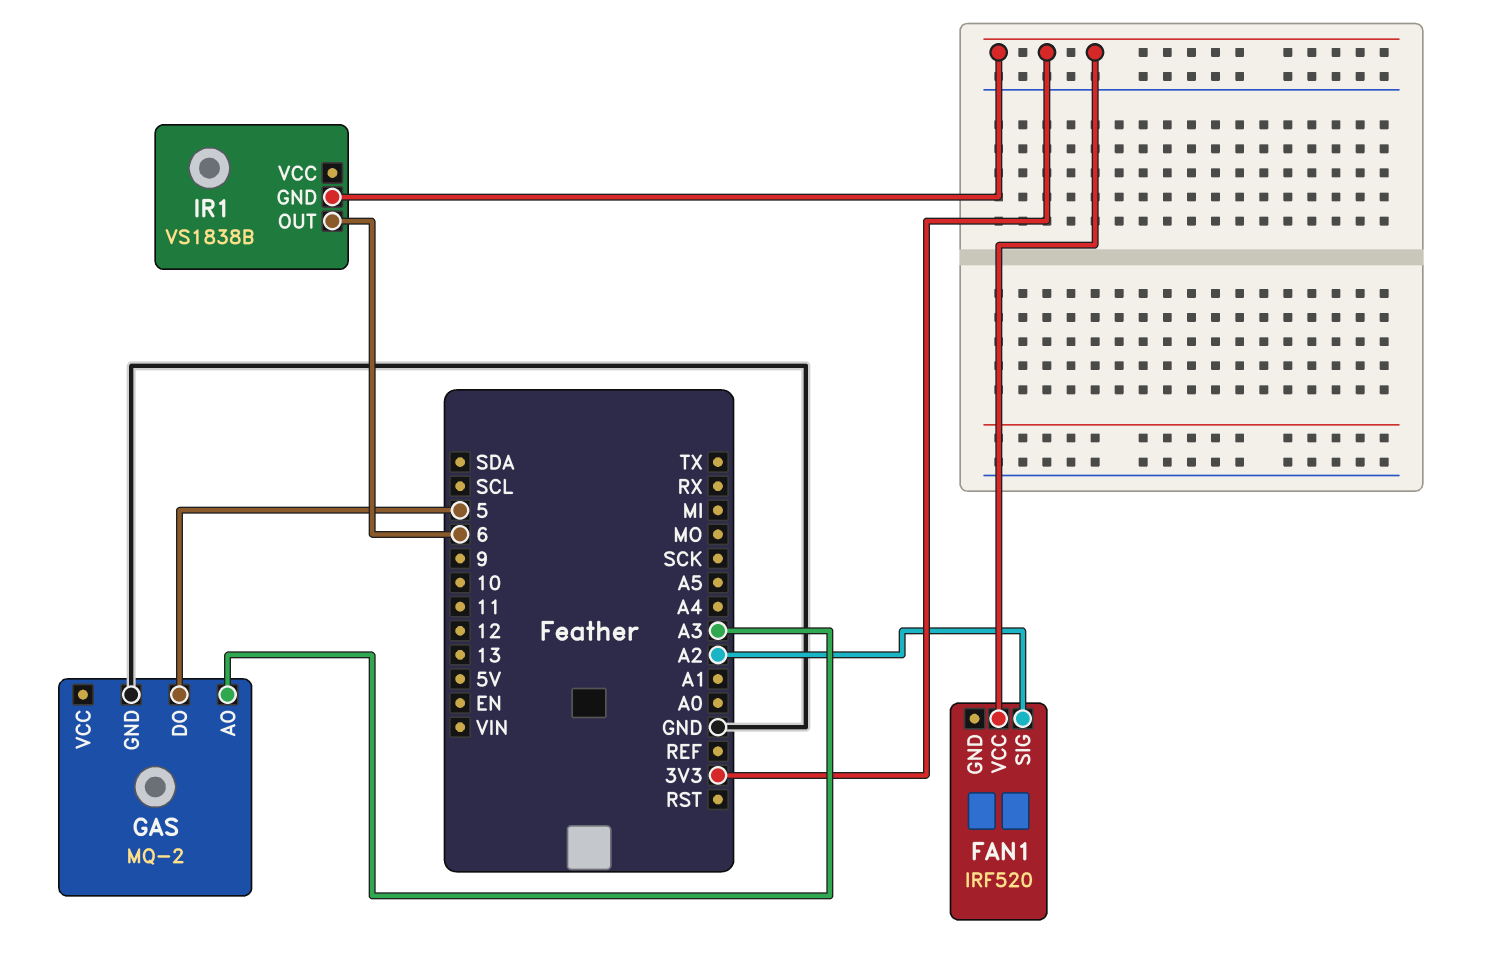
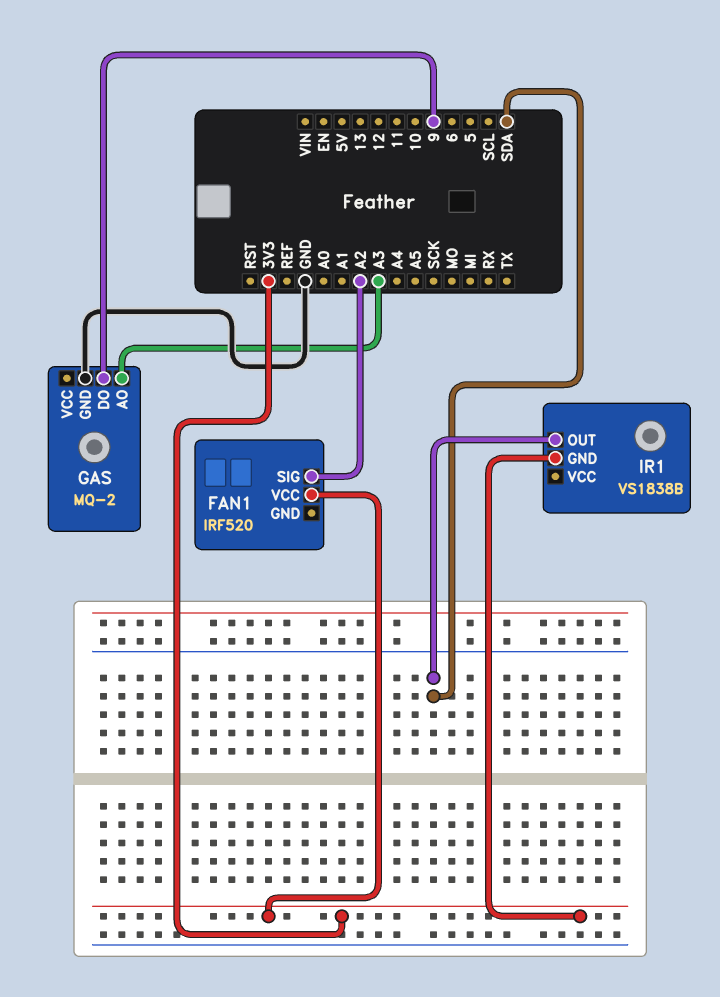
GAS pin DO: 5 -> 9
IR1 pin OUT: 6 -> SDA

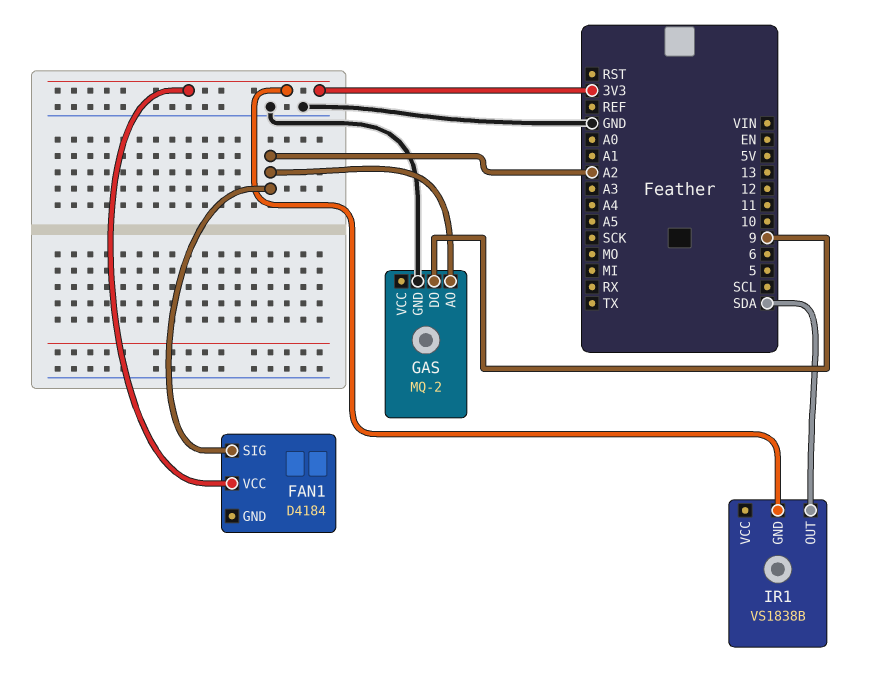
FAN1: IRF520 -> D4184
GAS pin AO: A3 -> A2

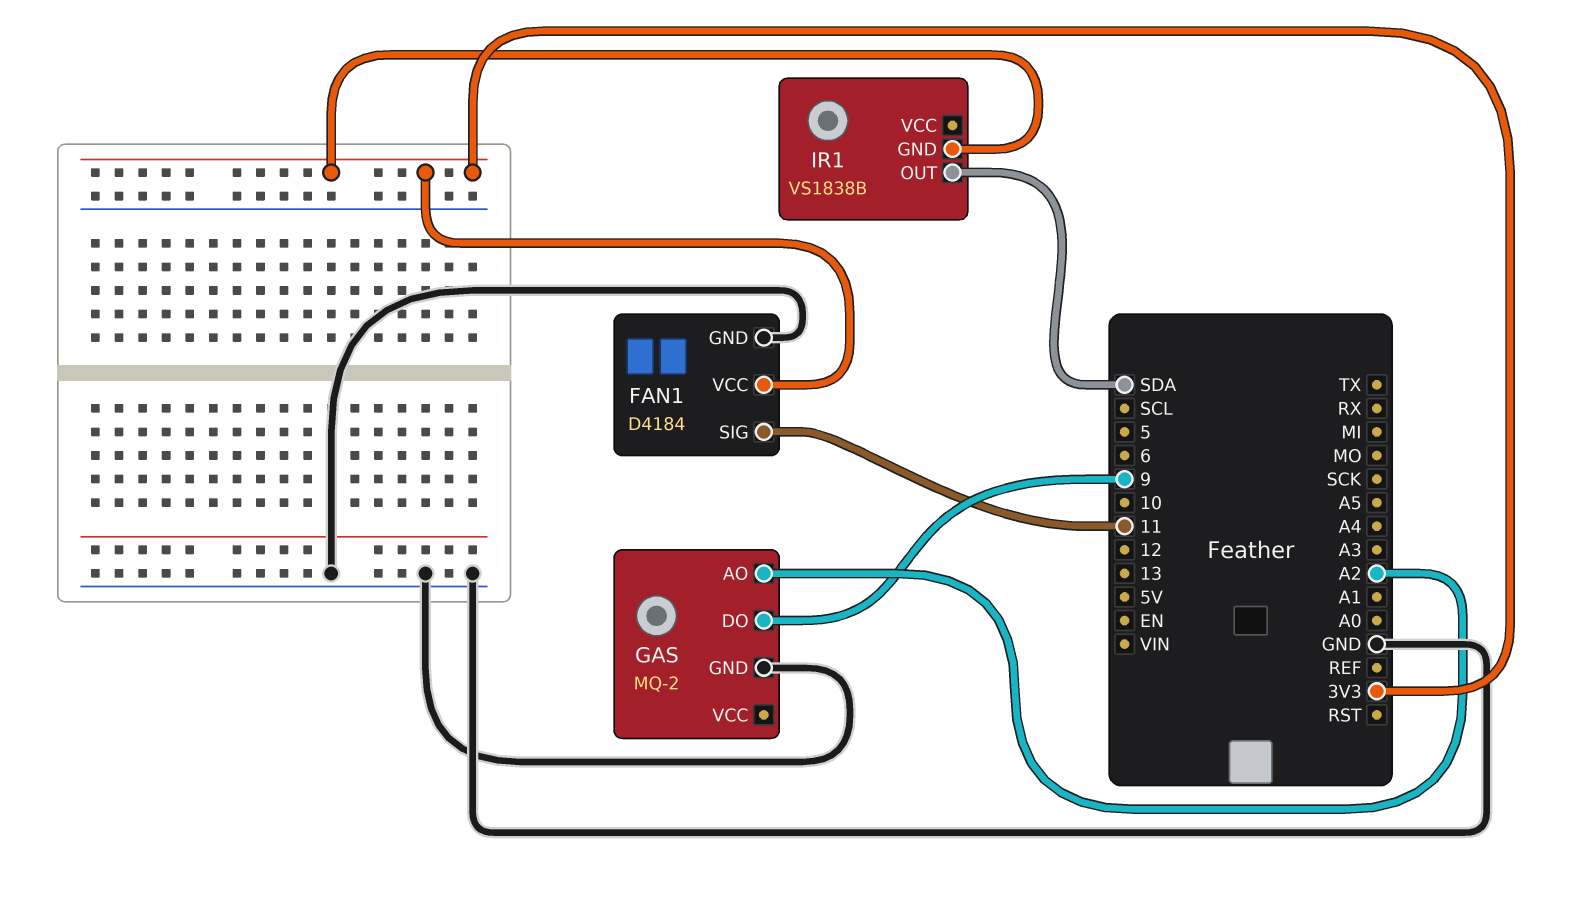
FAN1 pin GND: none -> GND
FAN1 pin SIG: A2 -> 11

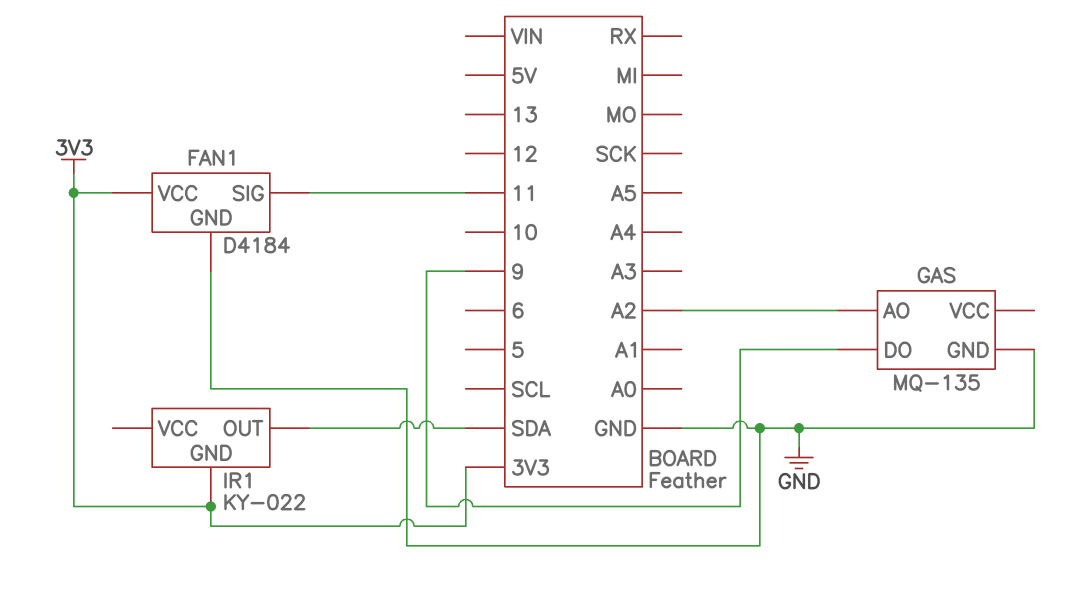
GAS: MQ-2 -> MQ-135
IR1: VS1838B -> KY-022

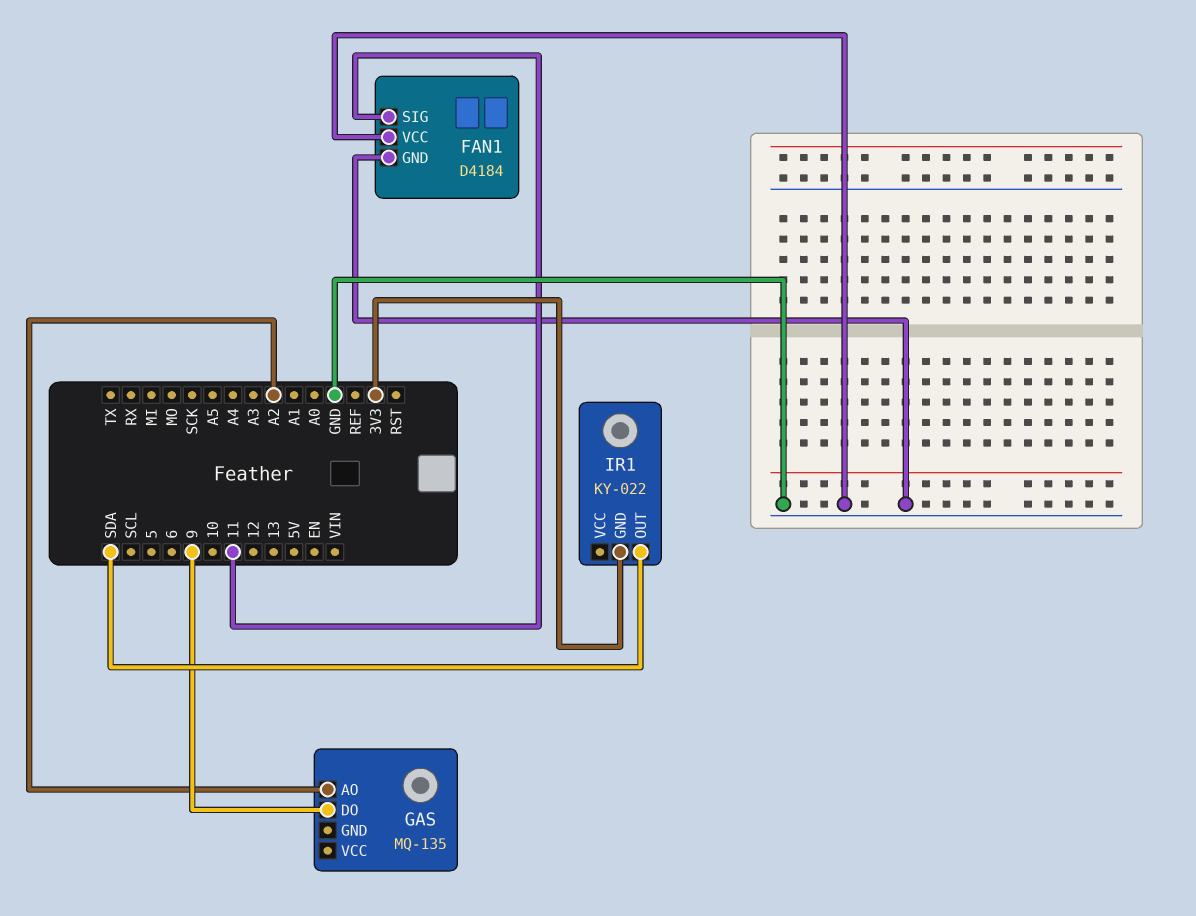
FAN1 pin VCC: 3V3 -> GND
GAS pin GND: GND -> none

